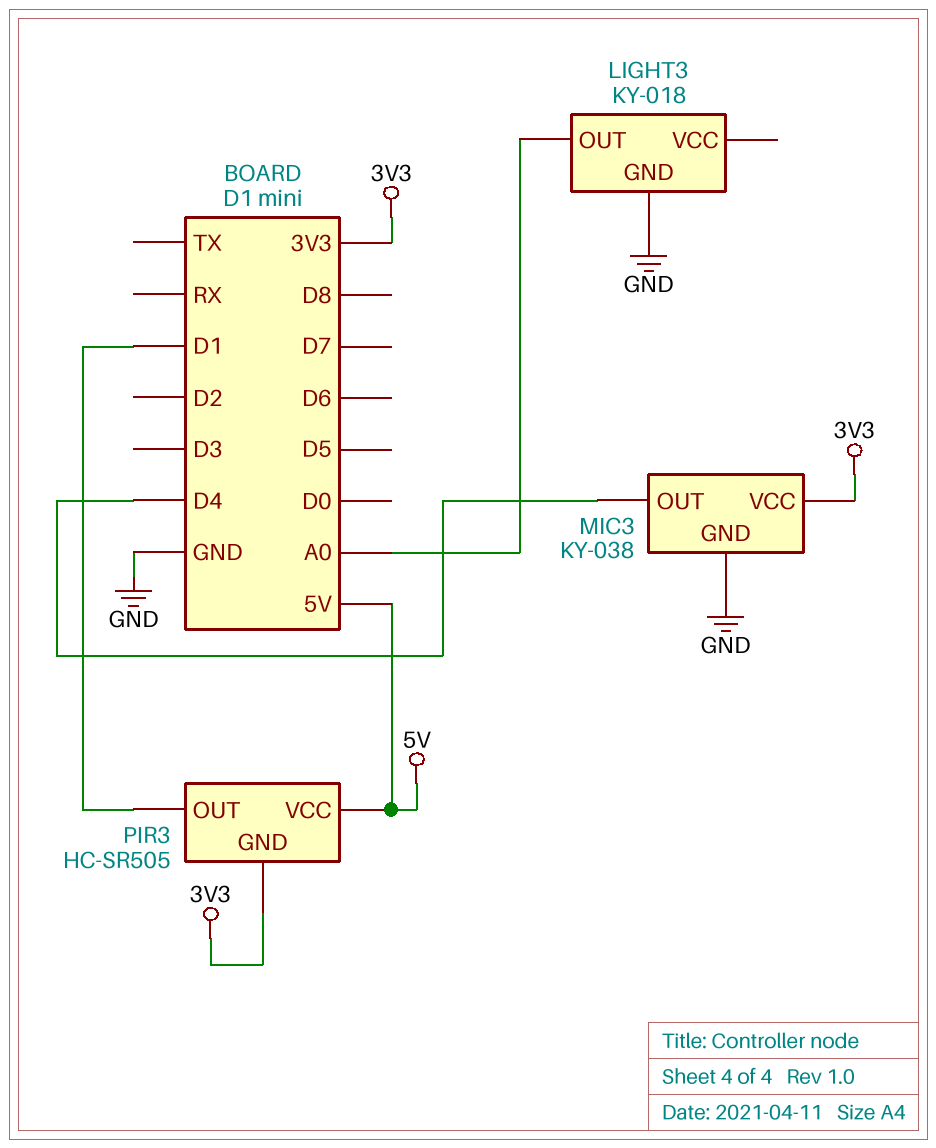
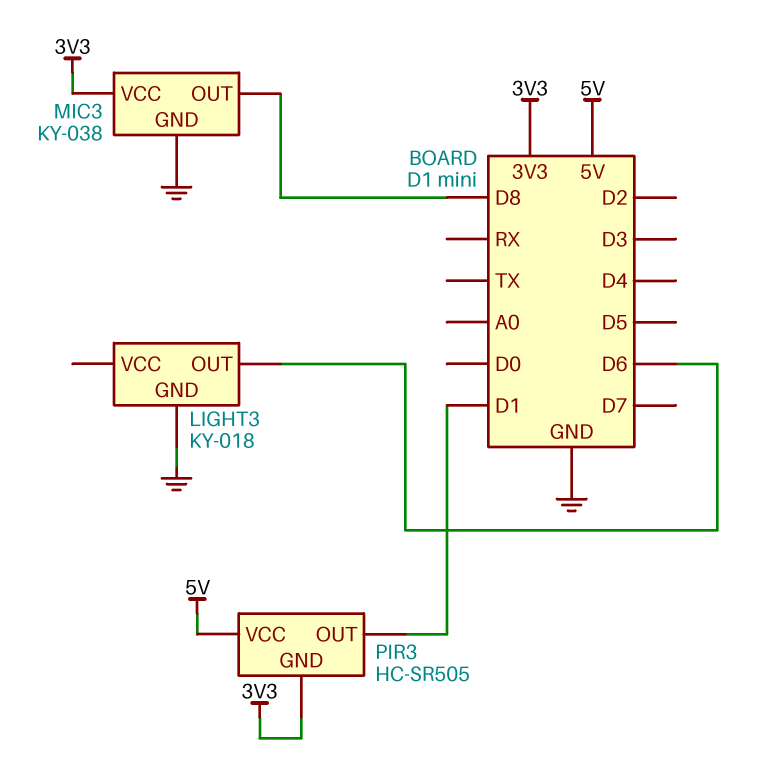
LIGHT3 pin OUT: A0 -> D6
MIC3 pin OUT: D4 -> D8

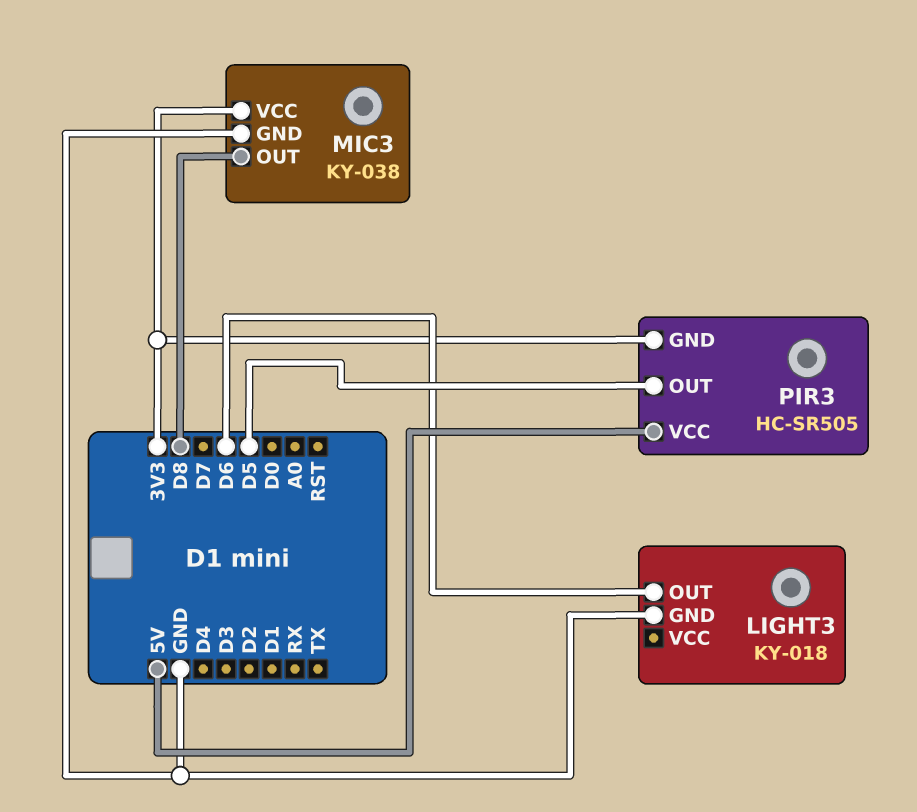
PIR3 pin OUT: D1 -> D5

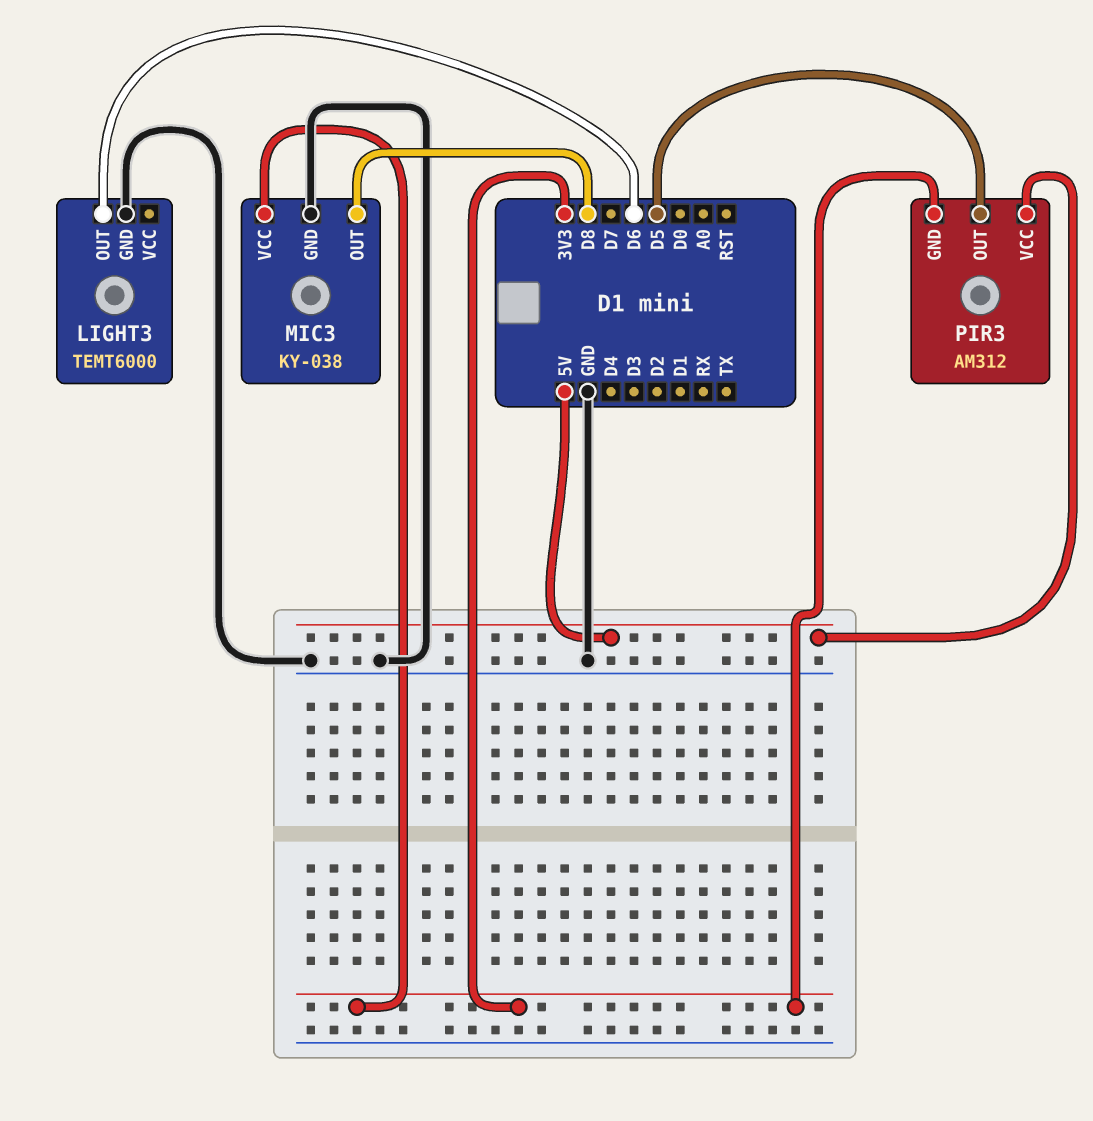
LIGHT3: KY-018 -> TEMT6000
PIR3: HC-SR505 -> AM312

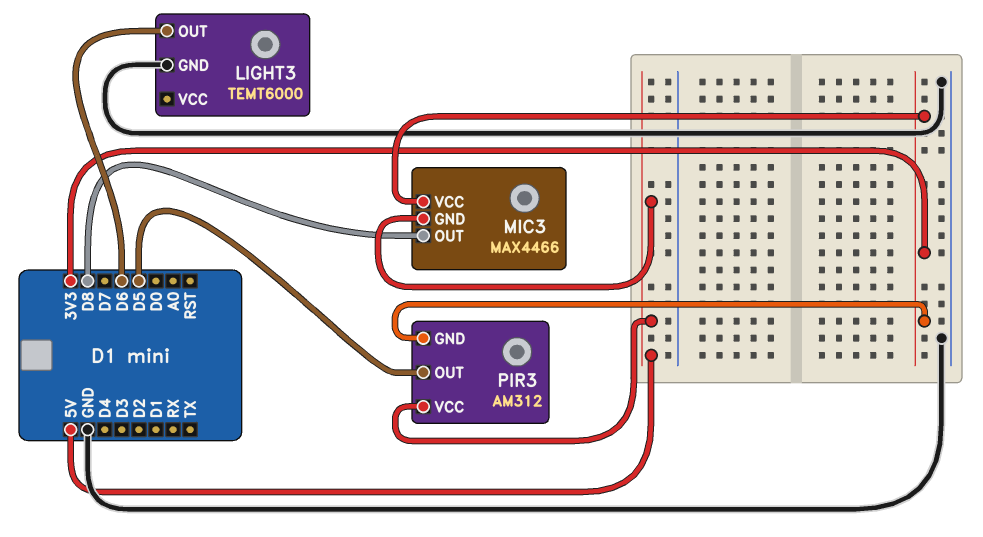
MIC3: KY-038 -> MAX4466
MIC3 pin GND: GND -> 5V

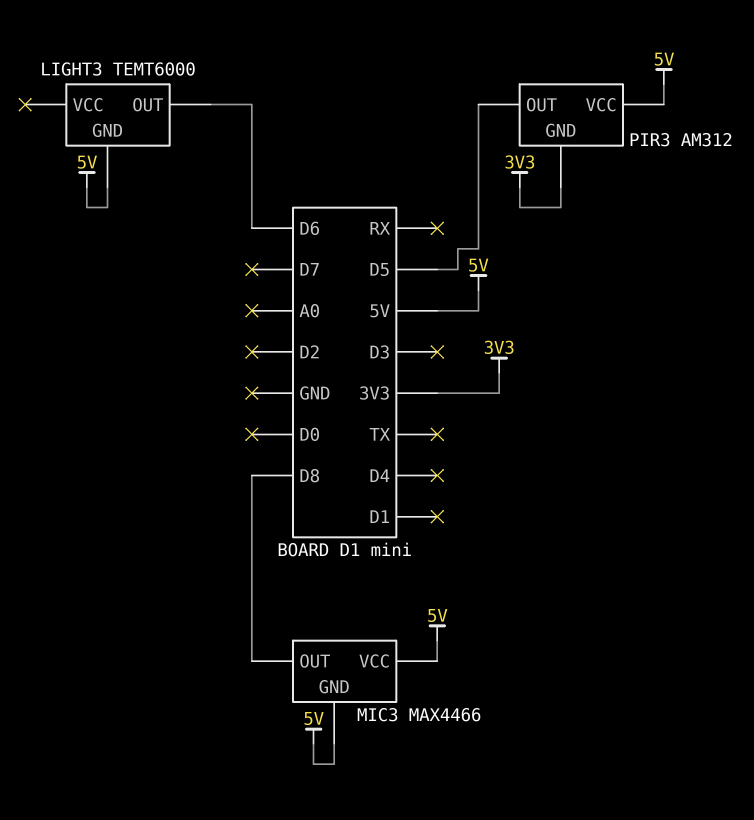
LIGHT3 pin GND: GND -> 5V
MIC3 pin VCC: 3V3 -> 5V

